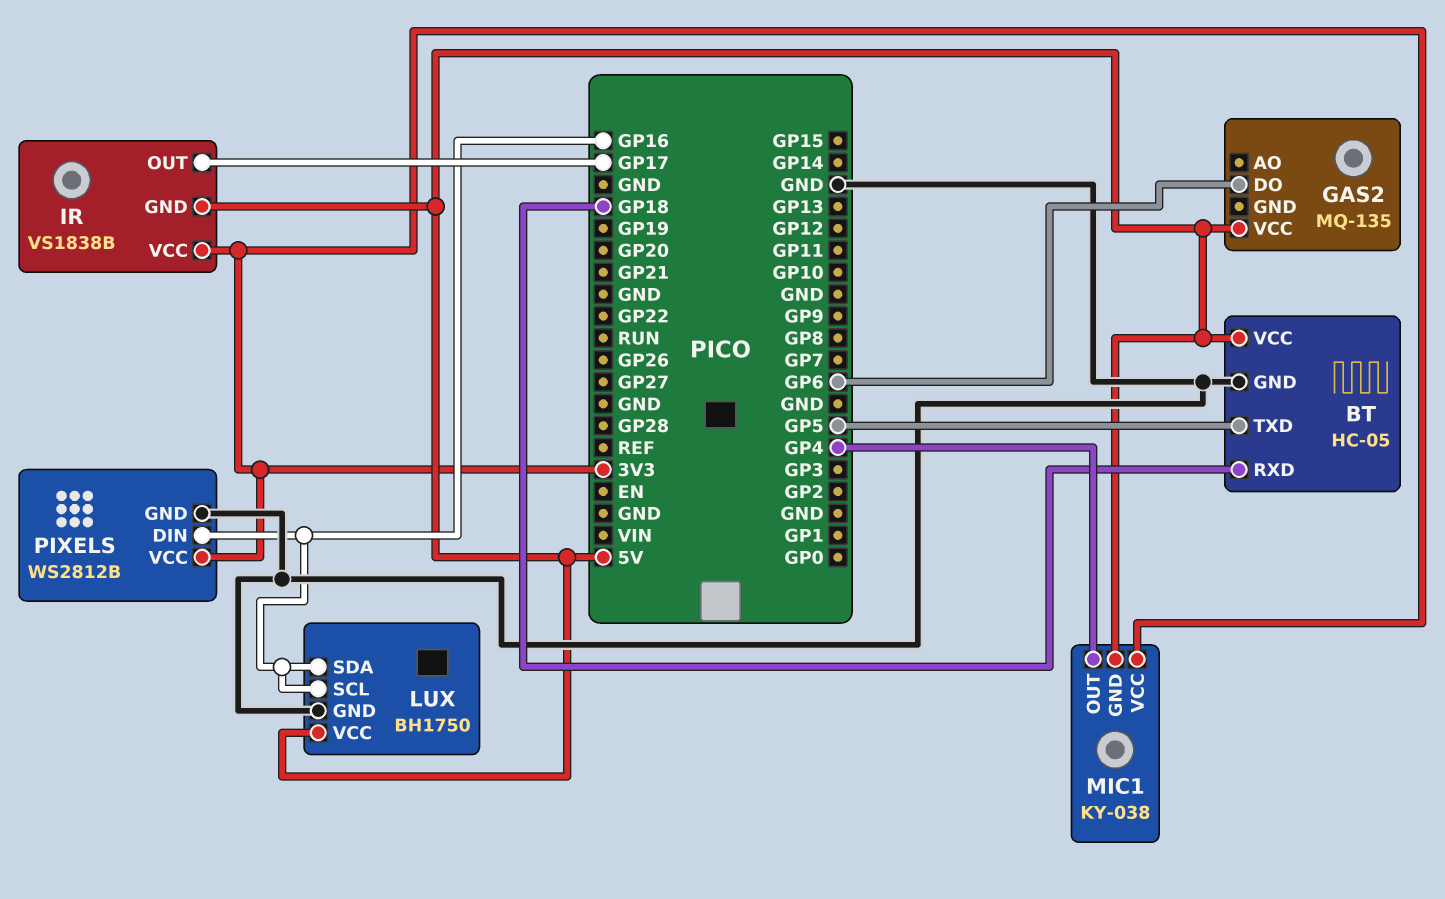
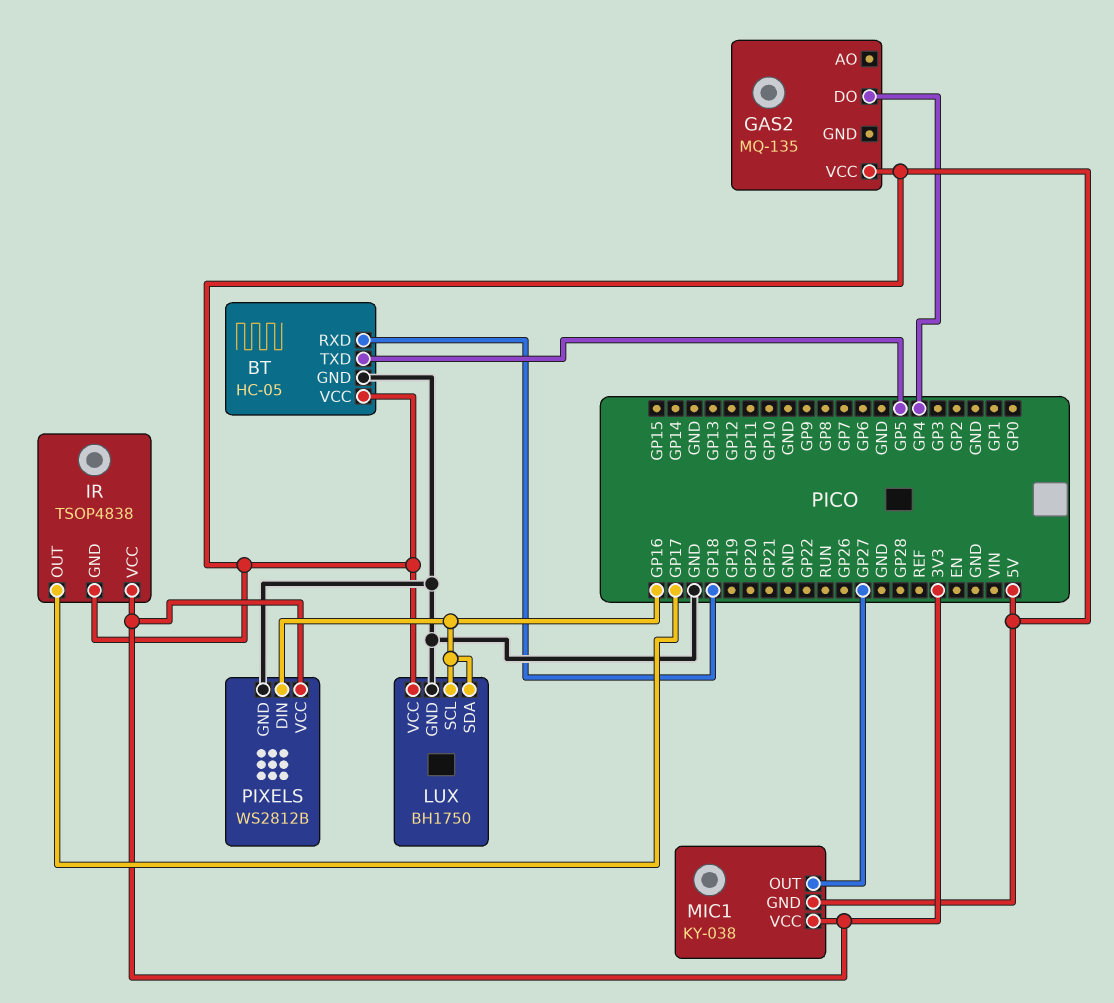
GAS2 pin DO: GP6 -> GP4
IR: VS1838B -> TSOP4838
MIC1 pin OUT: GP4 -> GP27

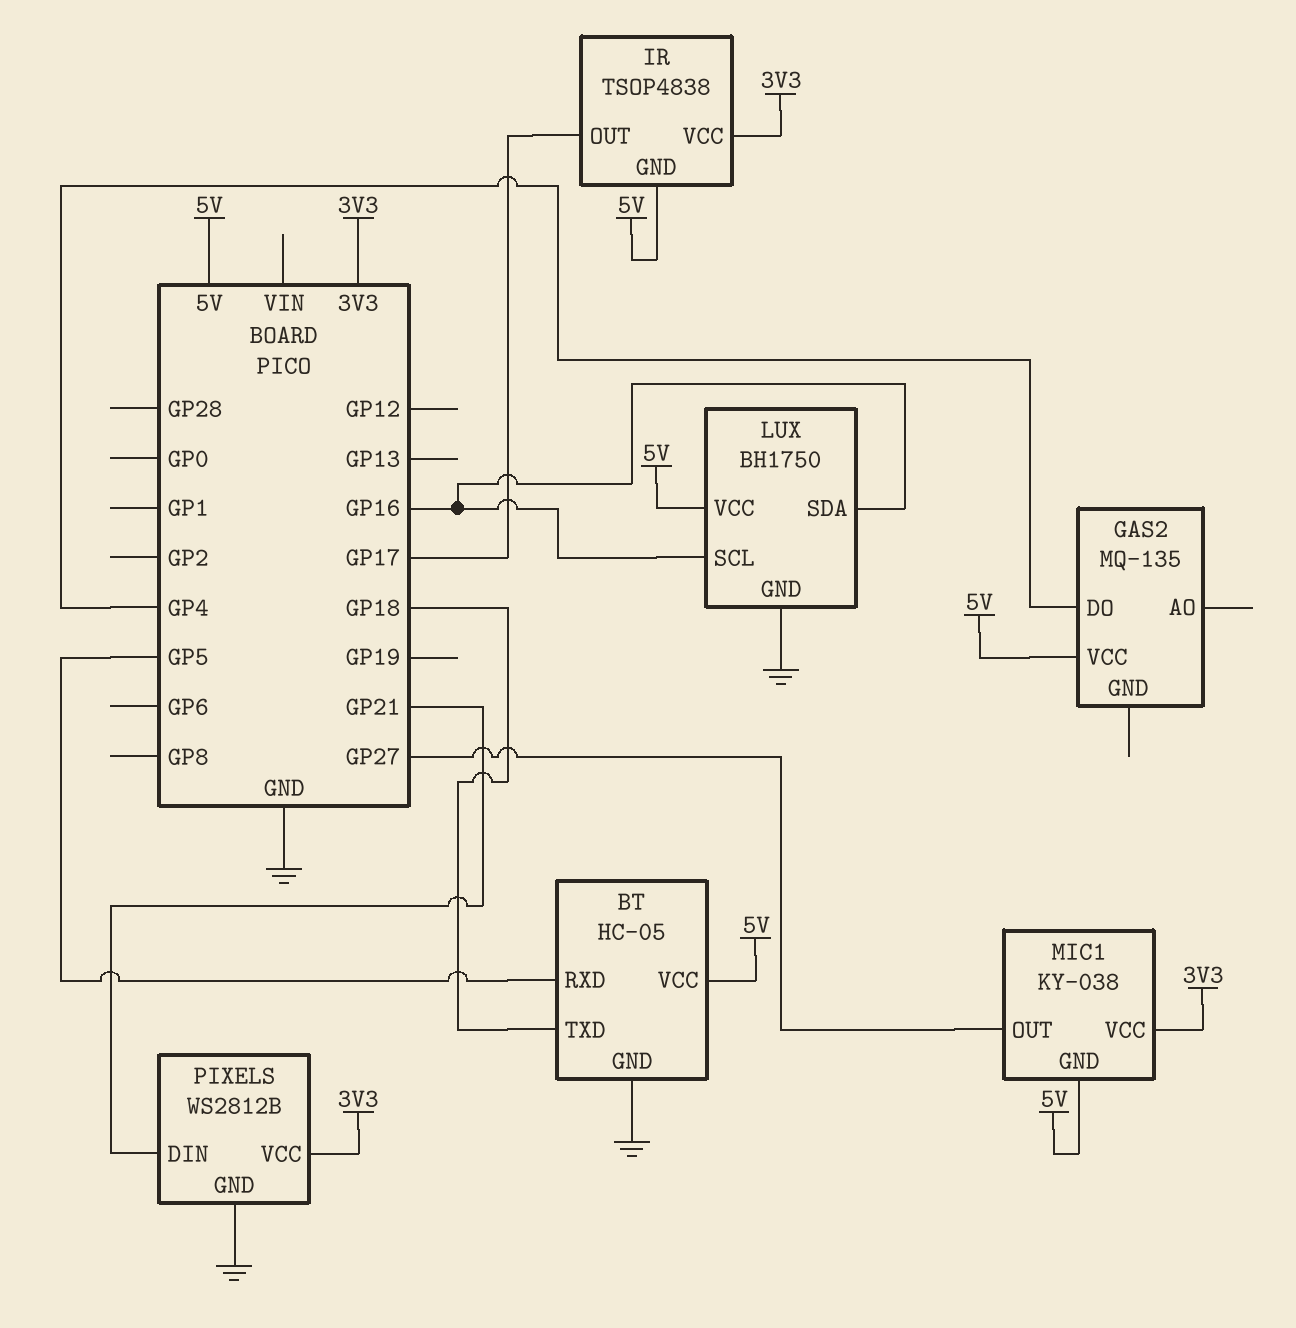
BT pin RXD: GP18 -> GP5
BT pin TXD: GP5 -> GP18
PIXELS pin DIN: GP16 -> GP21

